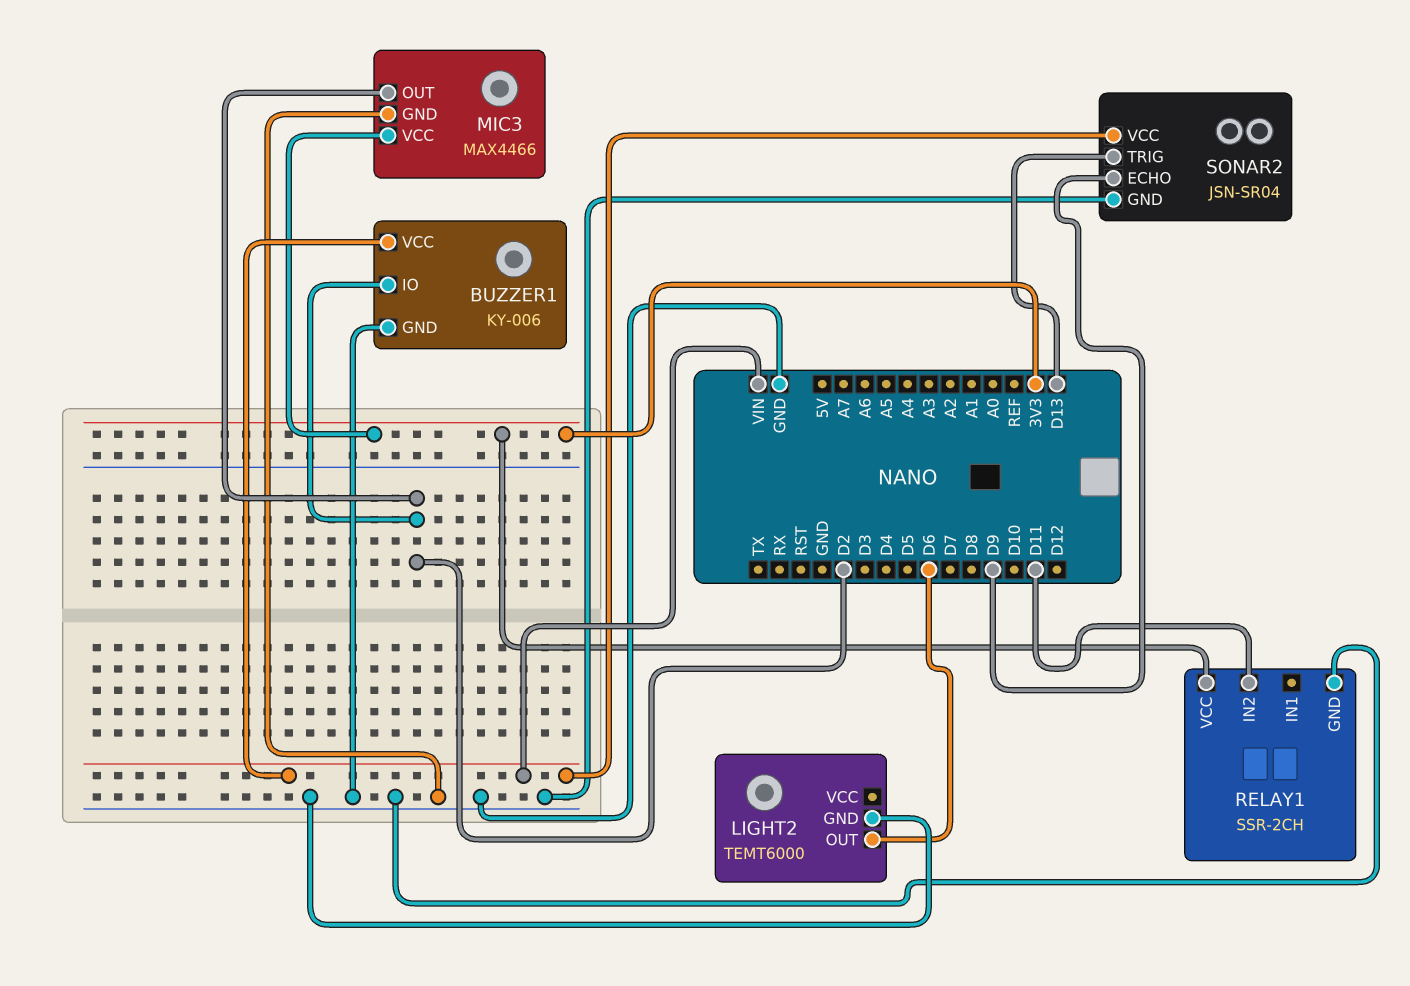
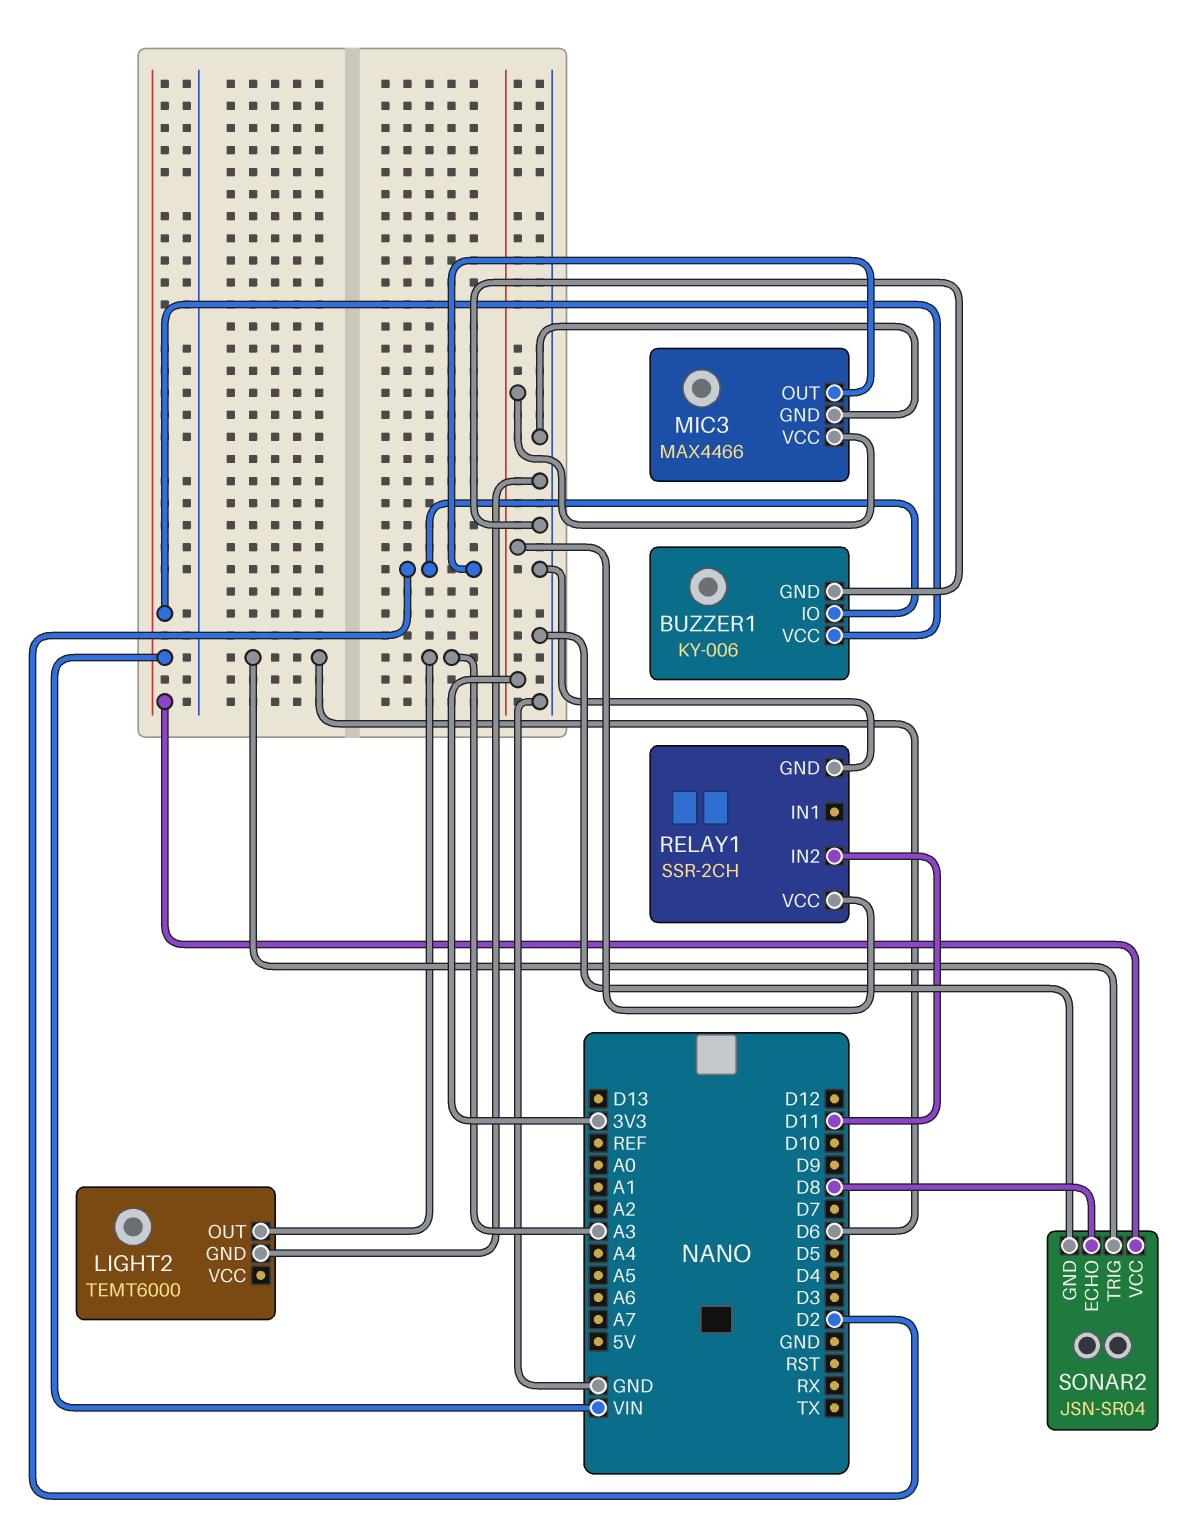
LIGHT2 pin OUT: D6 -> A3
SONAR2 pin ECHO: D9 -> D8
SONAR2 pin TRIG: D13 -> D6

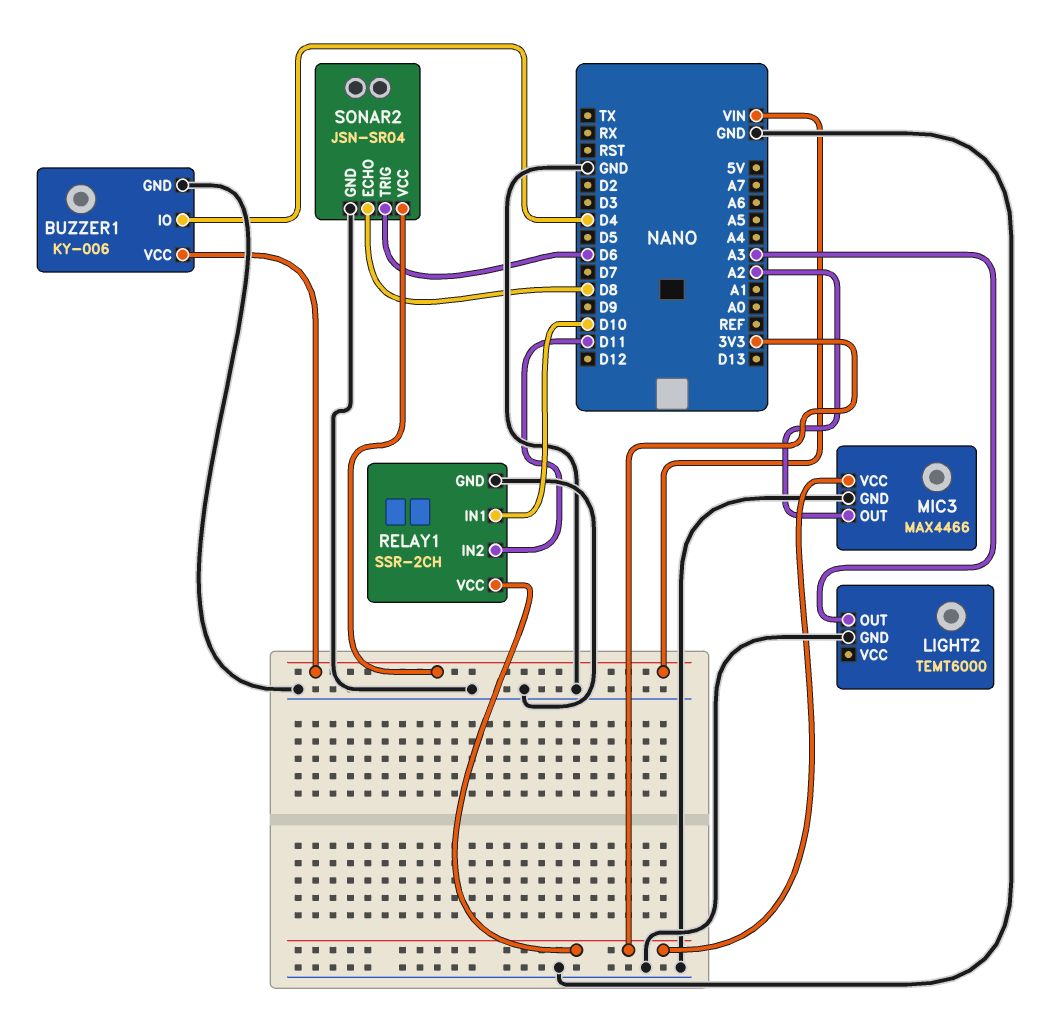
BUZZER1 pin IO: D2 -> D4
MIC3 pin OUT: D2 -> A2
RELAY1 pin IN1: none -> D10

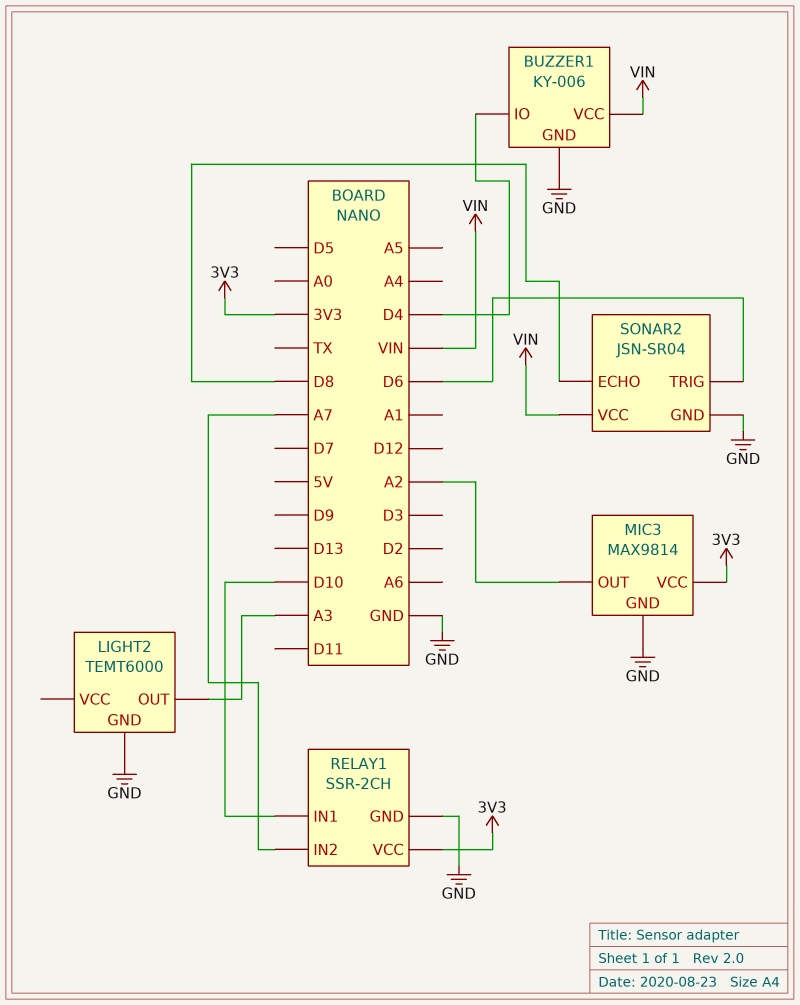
MIC3: MAX4466 -> MAX9814
RELAY1 pin IN2: D11 -> A7

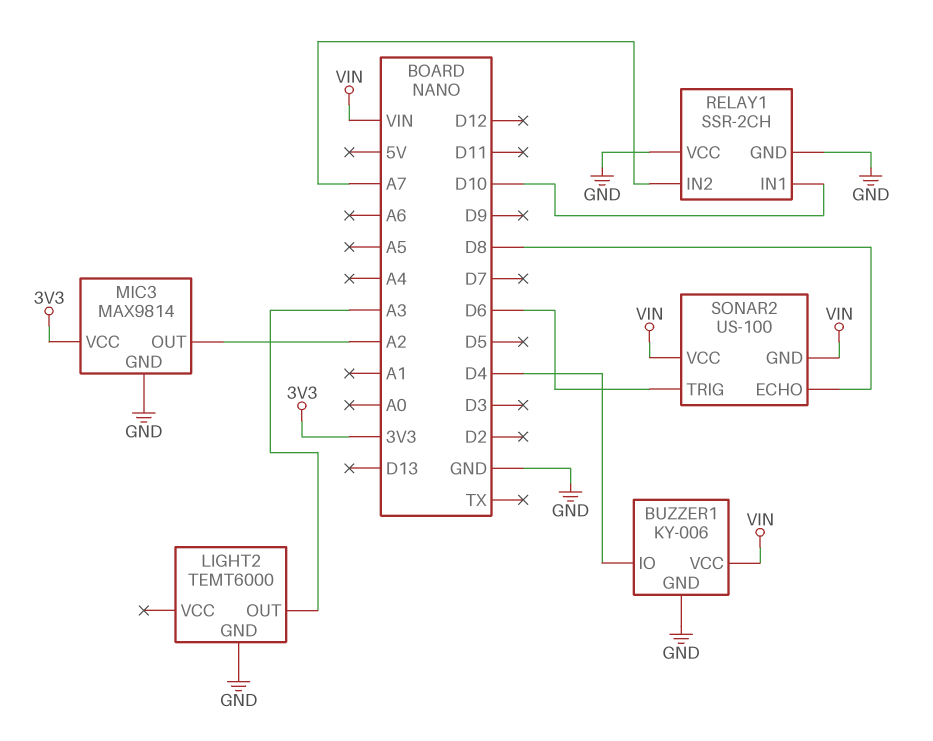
RELAY1 pin VCC: 3V3 -> GND
SONAR2: JSN-SR04 -> US-100
SONAR2 pin GND: GND -> VIN

